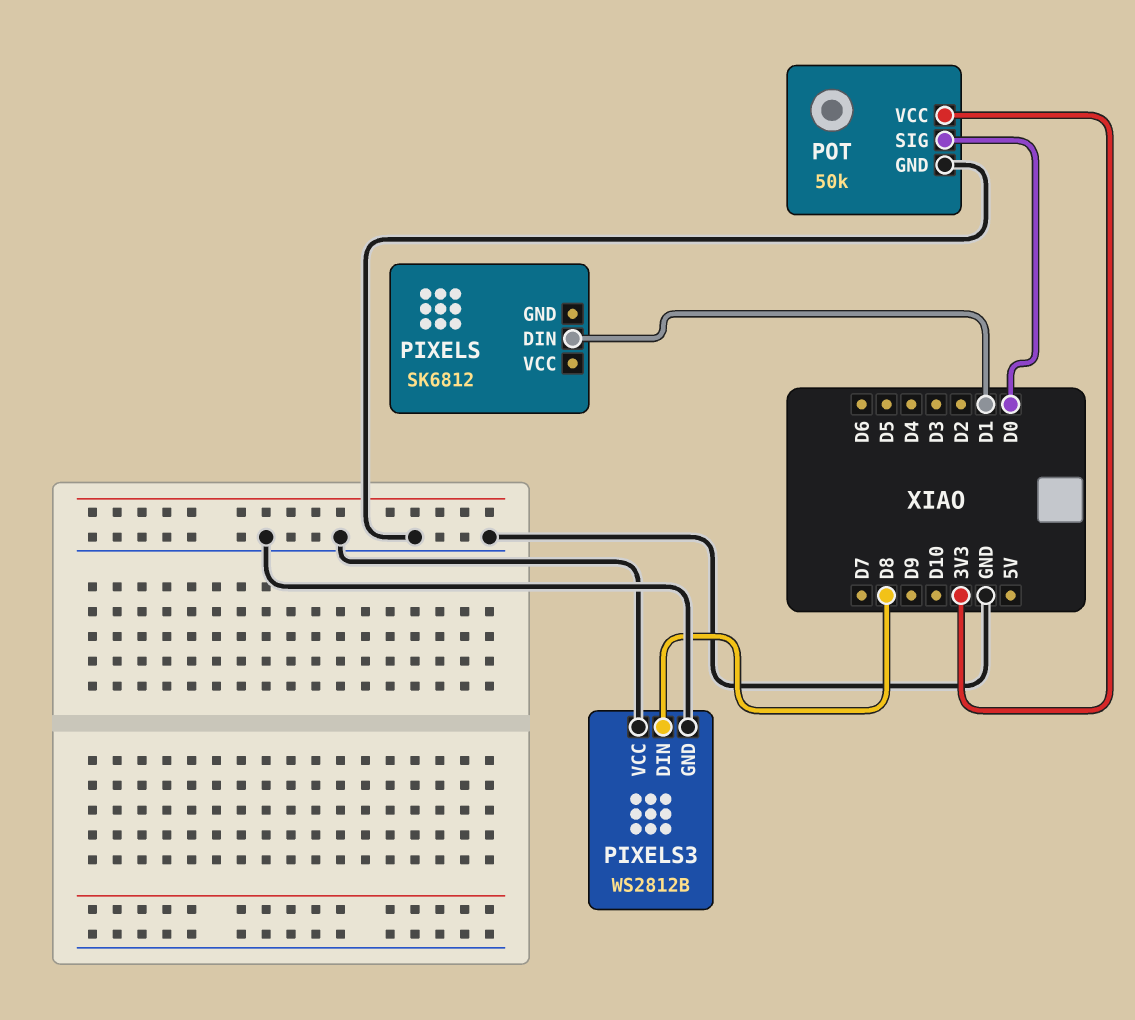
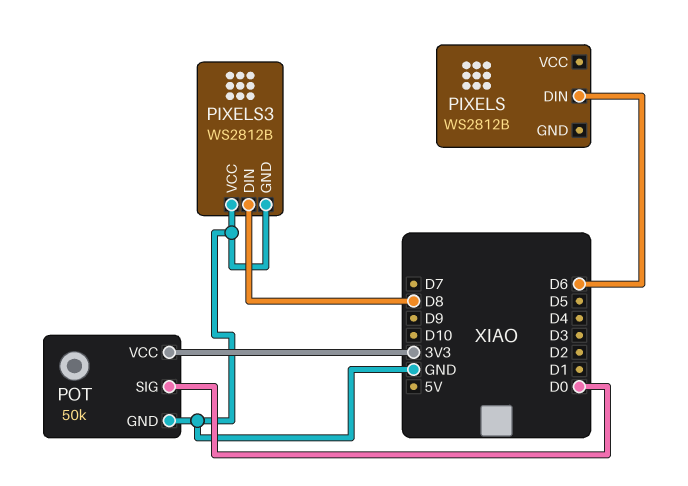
PIXELS: SK6812 -> WS2812B
PIXELS pin DIN: D1 -> D6

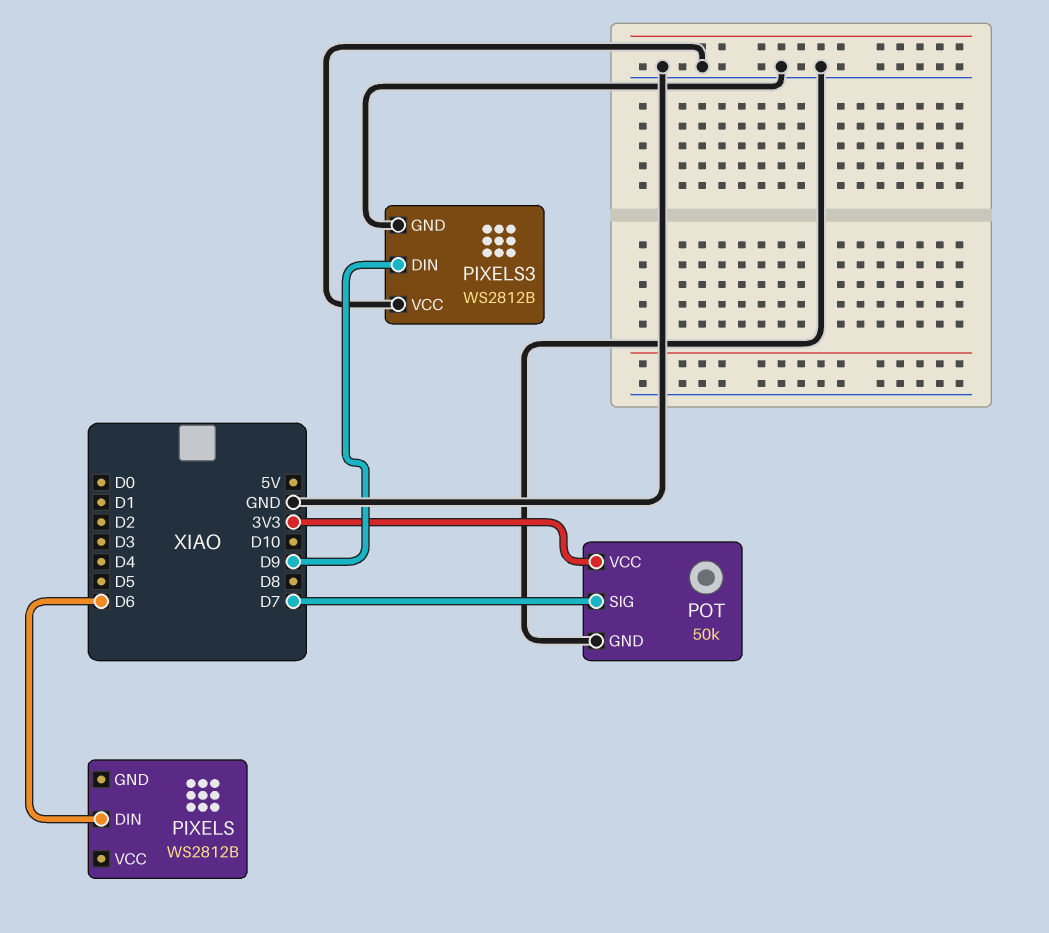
PIXELS3 pin DIN: D8 -> D9
POT pin SIG: D0 -> D7

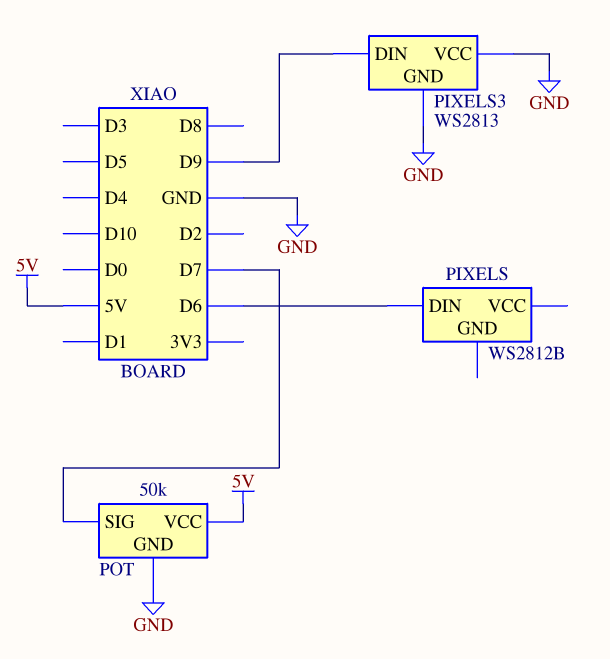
PIXELS3: WS2812B -> WS2813
POT pin VCC: 3V3 -> 5V

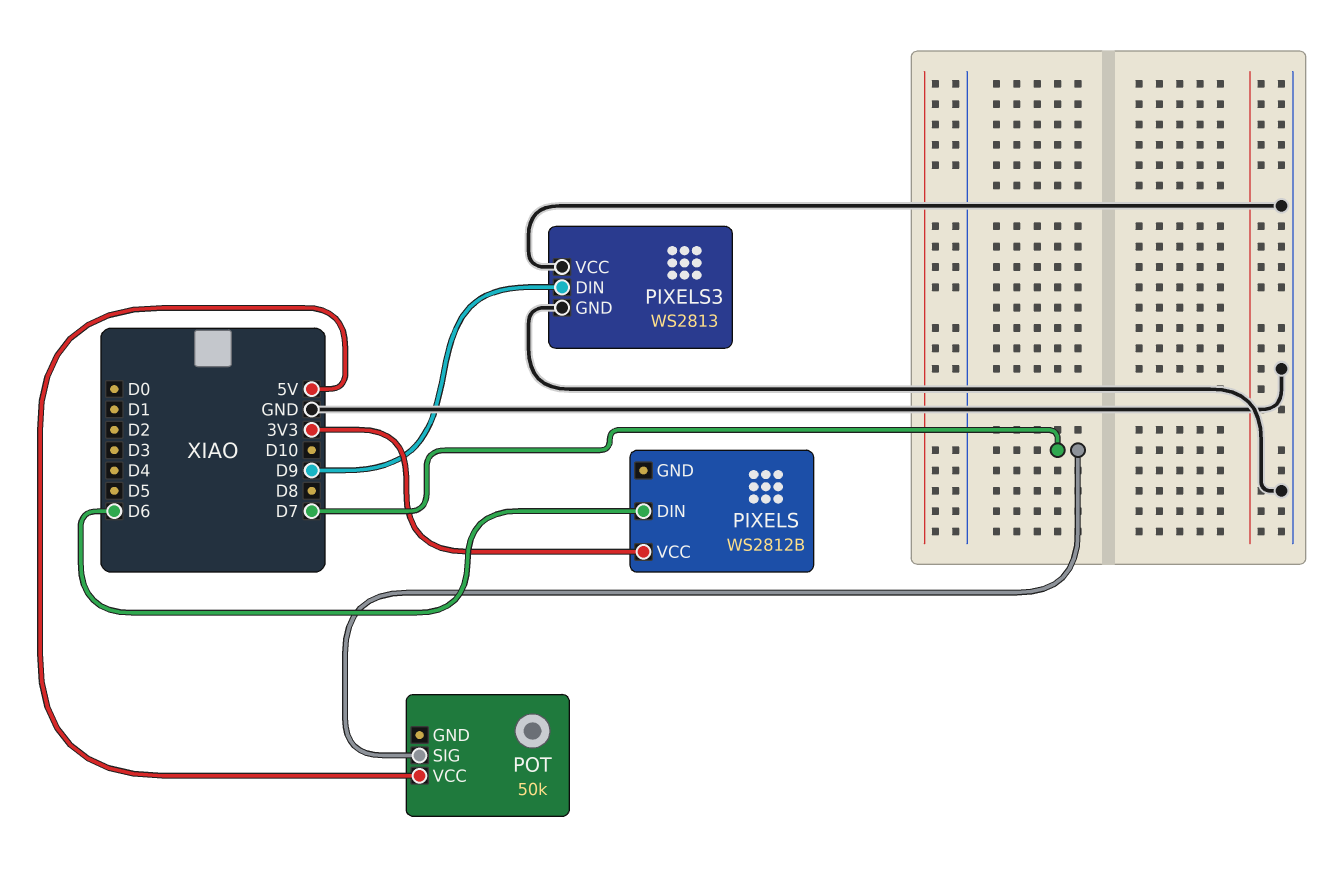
PIXELS pin VCC: none -> 3V3
POT pin GND: GND -> none

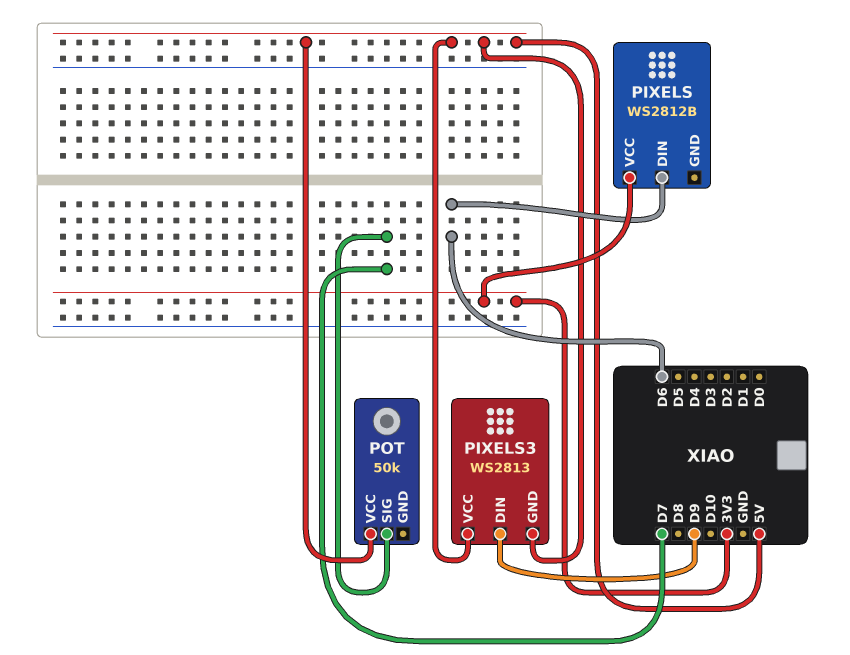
PIXELS3 pin GND: GND -> 5V
PIXELS3 pin VCC: GND -> 5V

